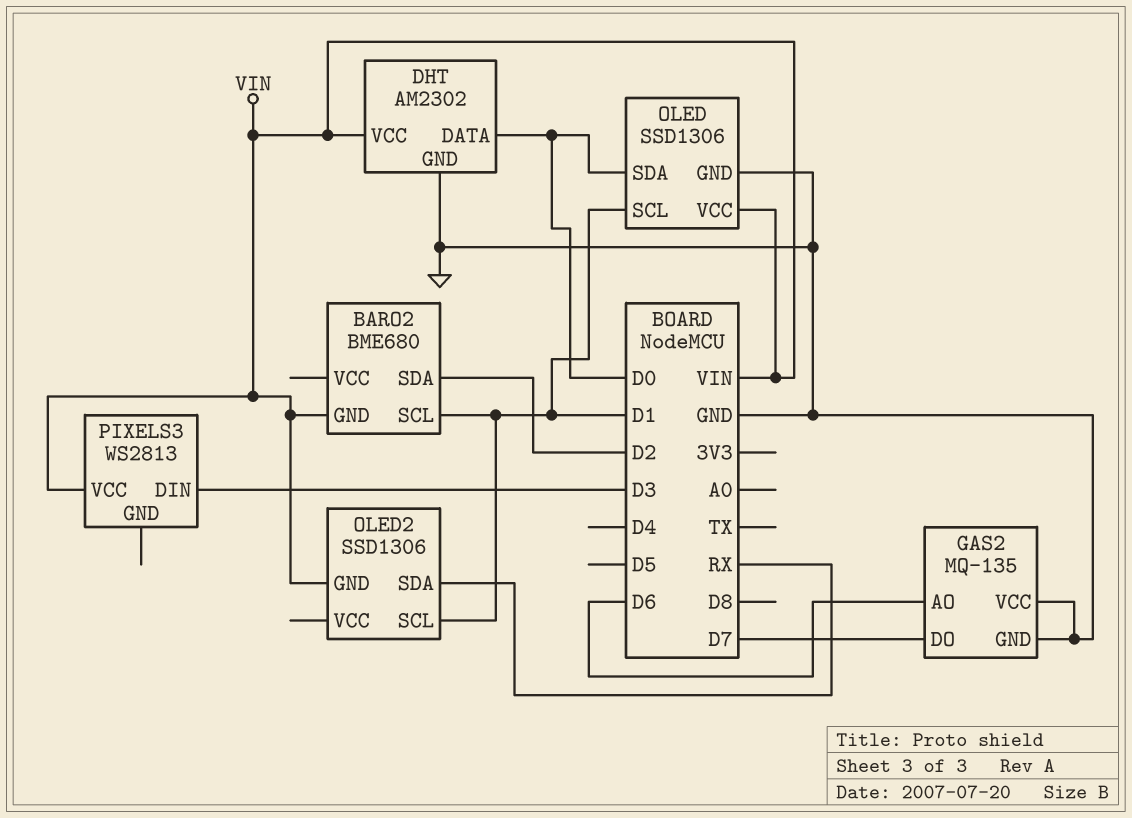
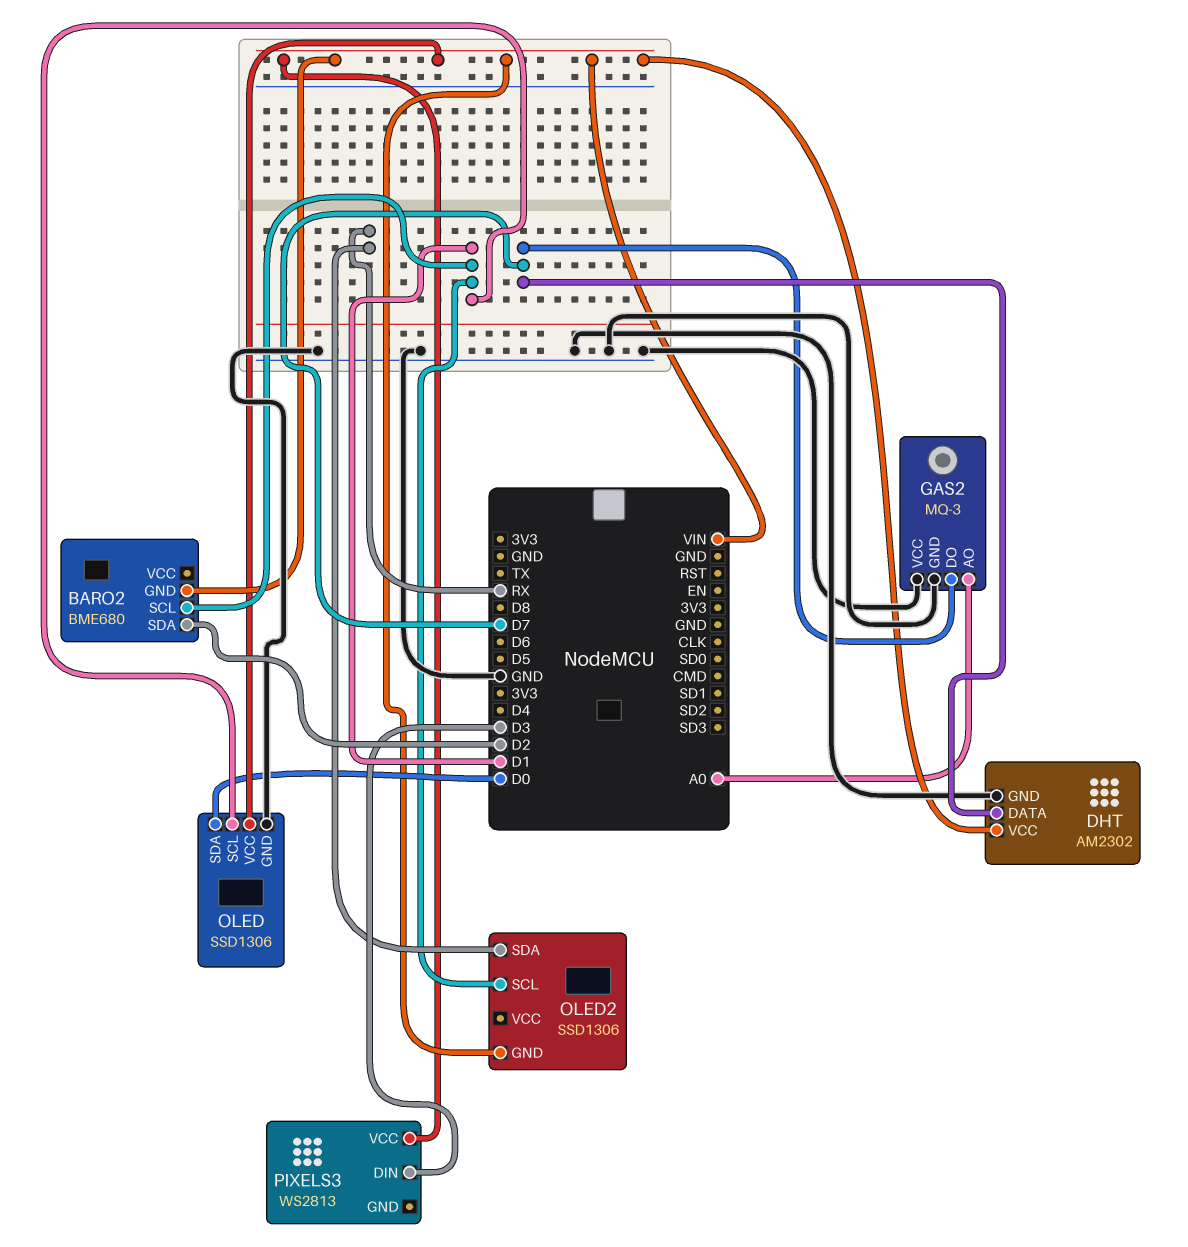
DHT pin DATA: D0 -> D7
GAS2: MQ-135 -> MQ-3
GAS2 pin AO: D6 -> A0

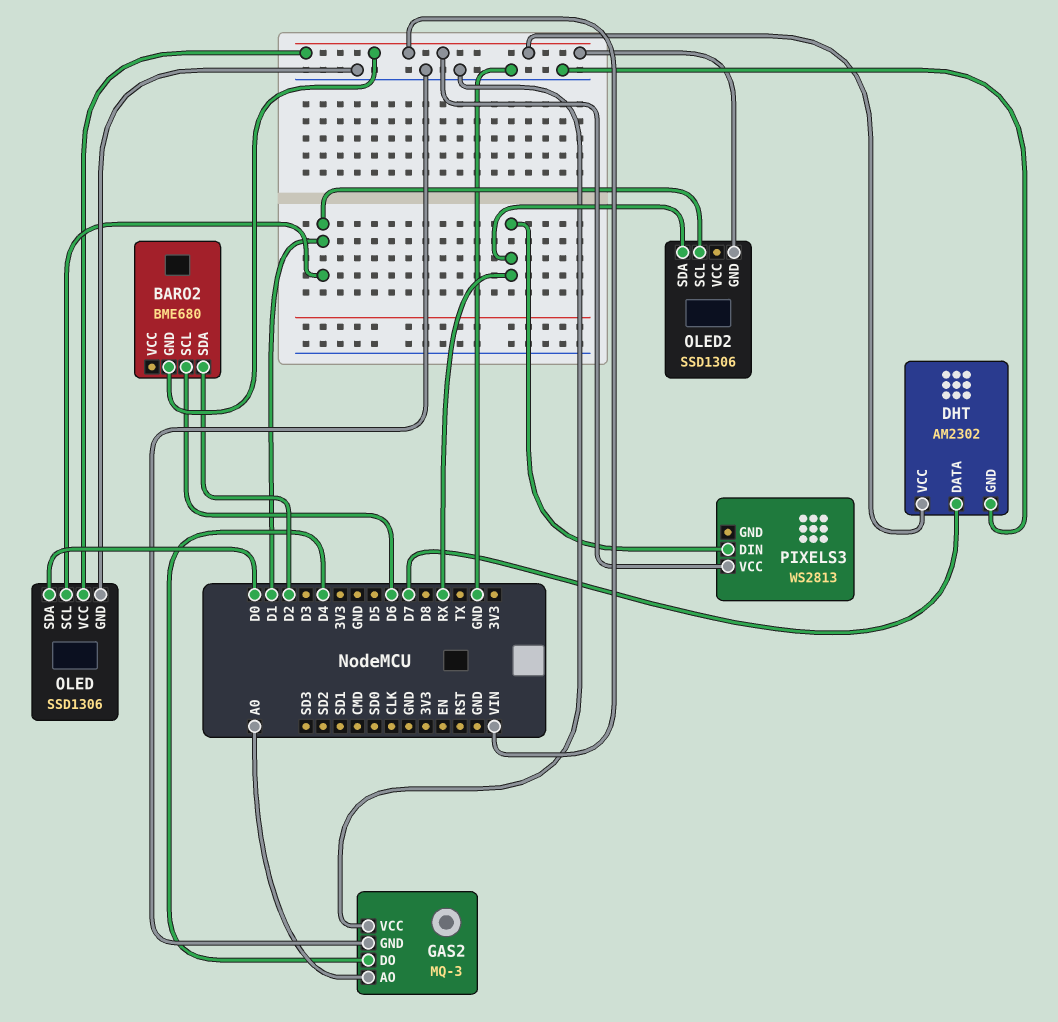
BARO2 pin SCL: D1 -> D6
GAS2 pin DO: D7 -> D4
PIXELS3 pin DIN: D3 -> RX

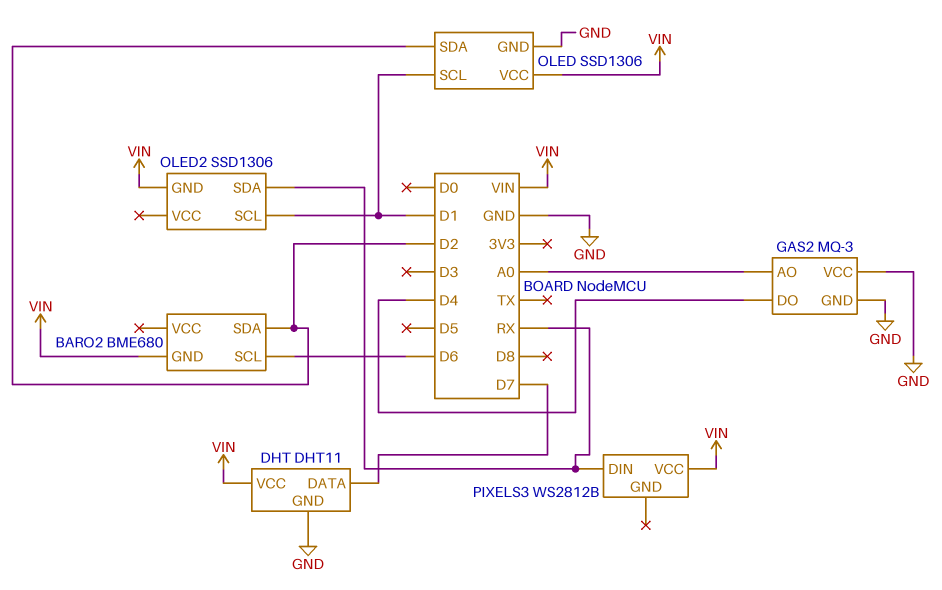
DHT: AM2302 -> DHT11
OLED pin SDA: D0 -> D2
PIXELS3: WS2813 -> WS2812B

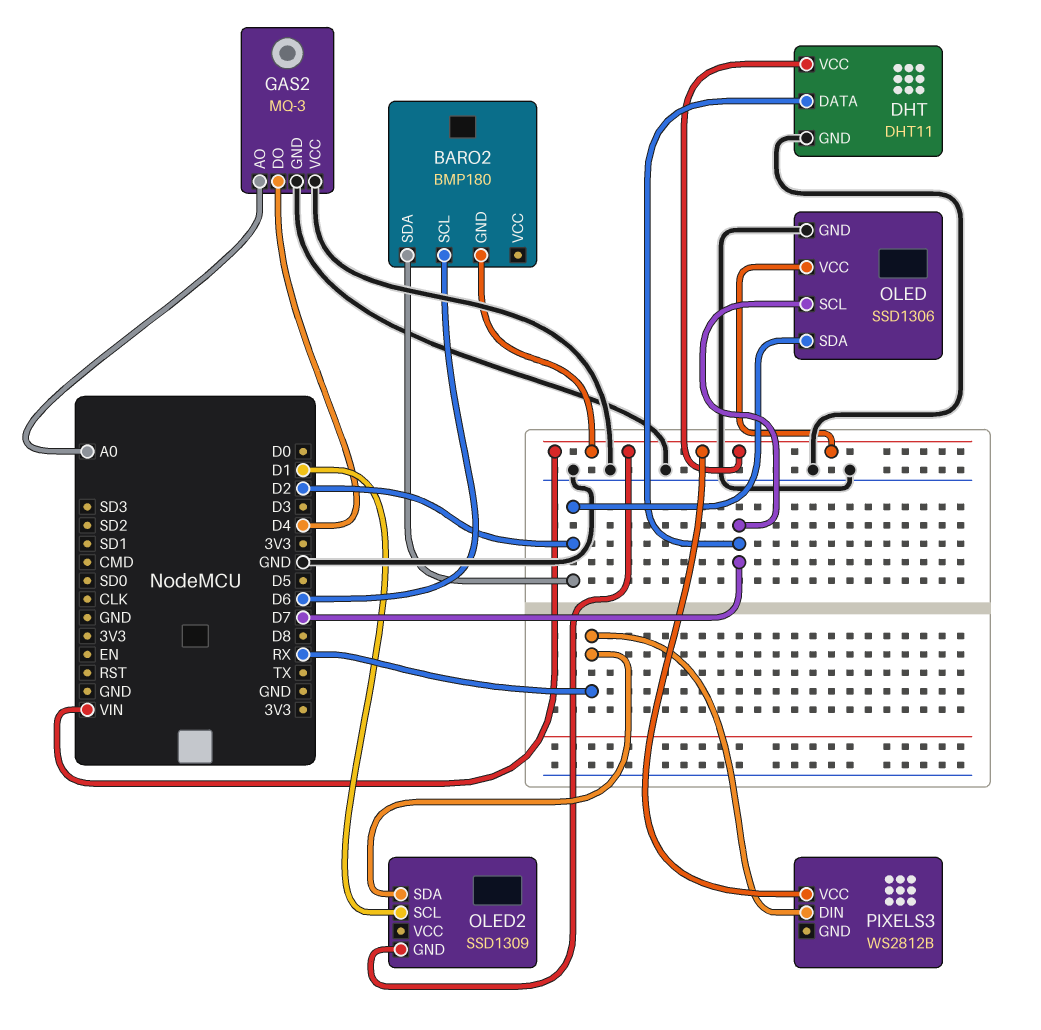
BARO2: BME680 -> BMP180
OLED pin SCL: D1 -> D7
OLED2: SSD1306 -> SSD1309

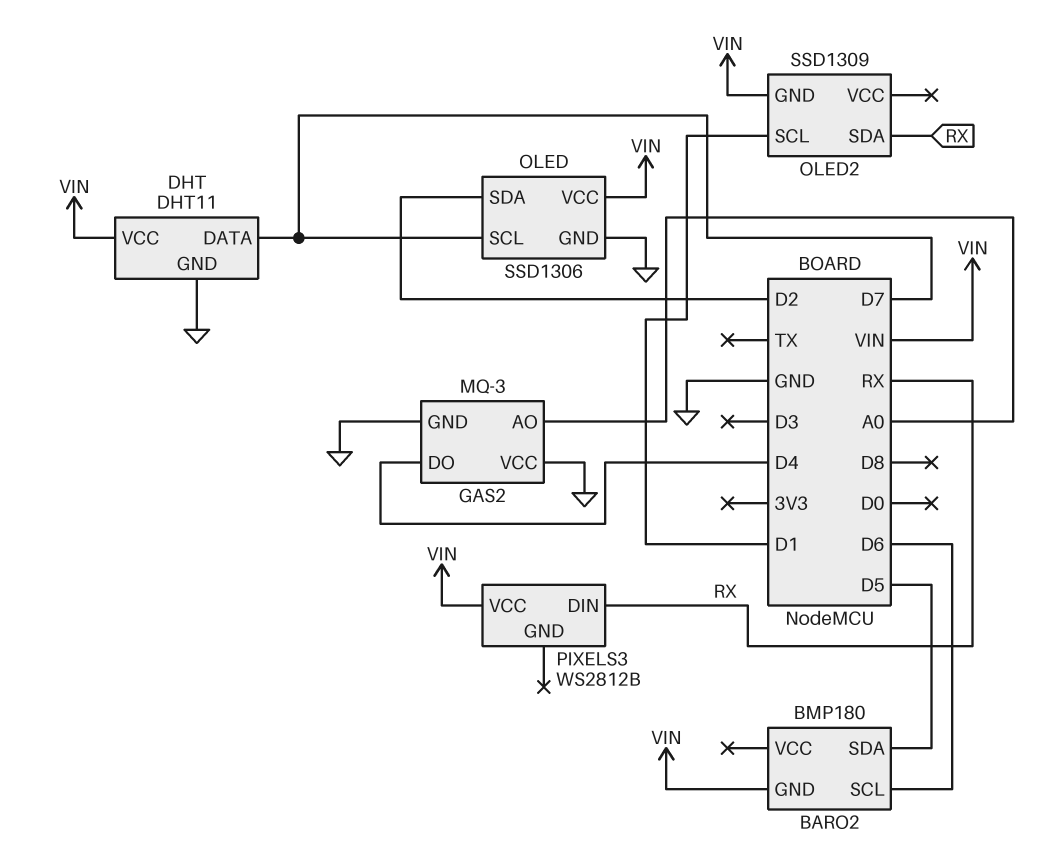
BARO2 pin SDA: D2 -> D5

